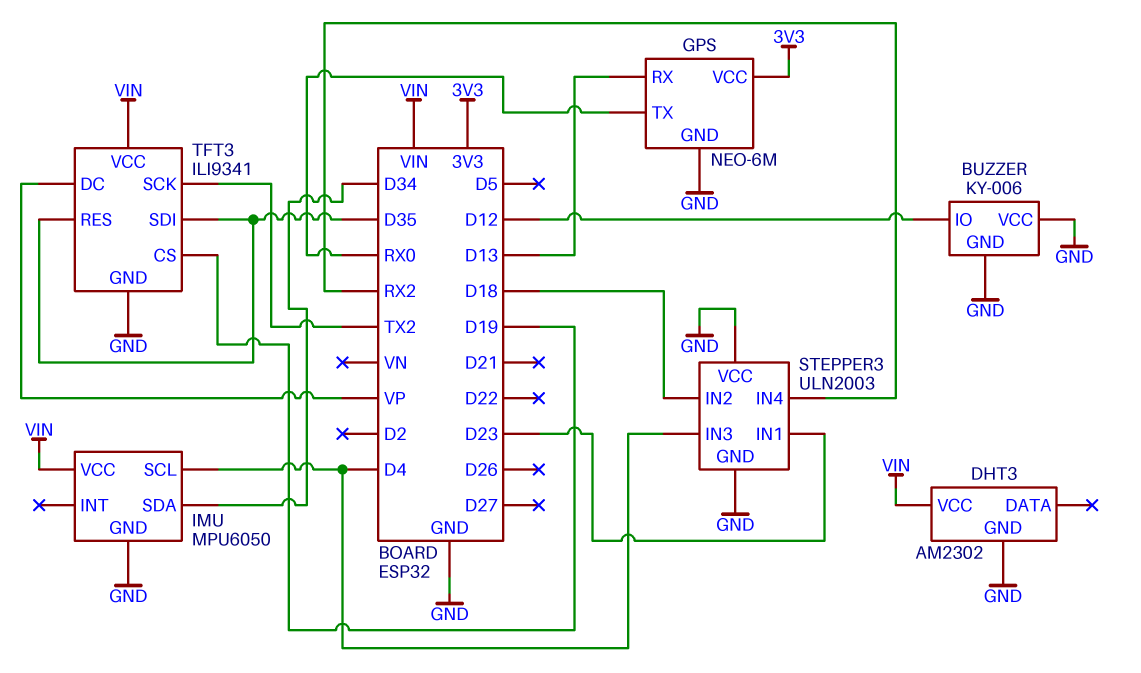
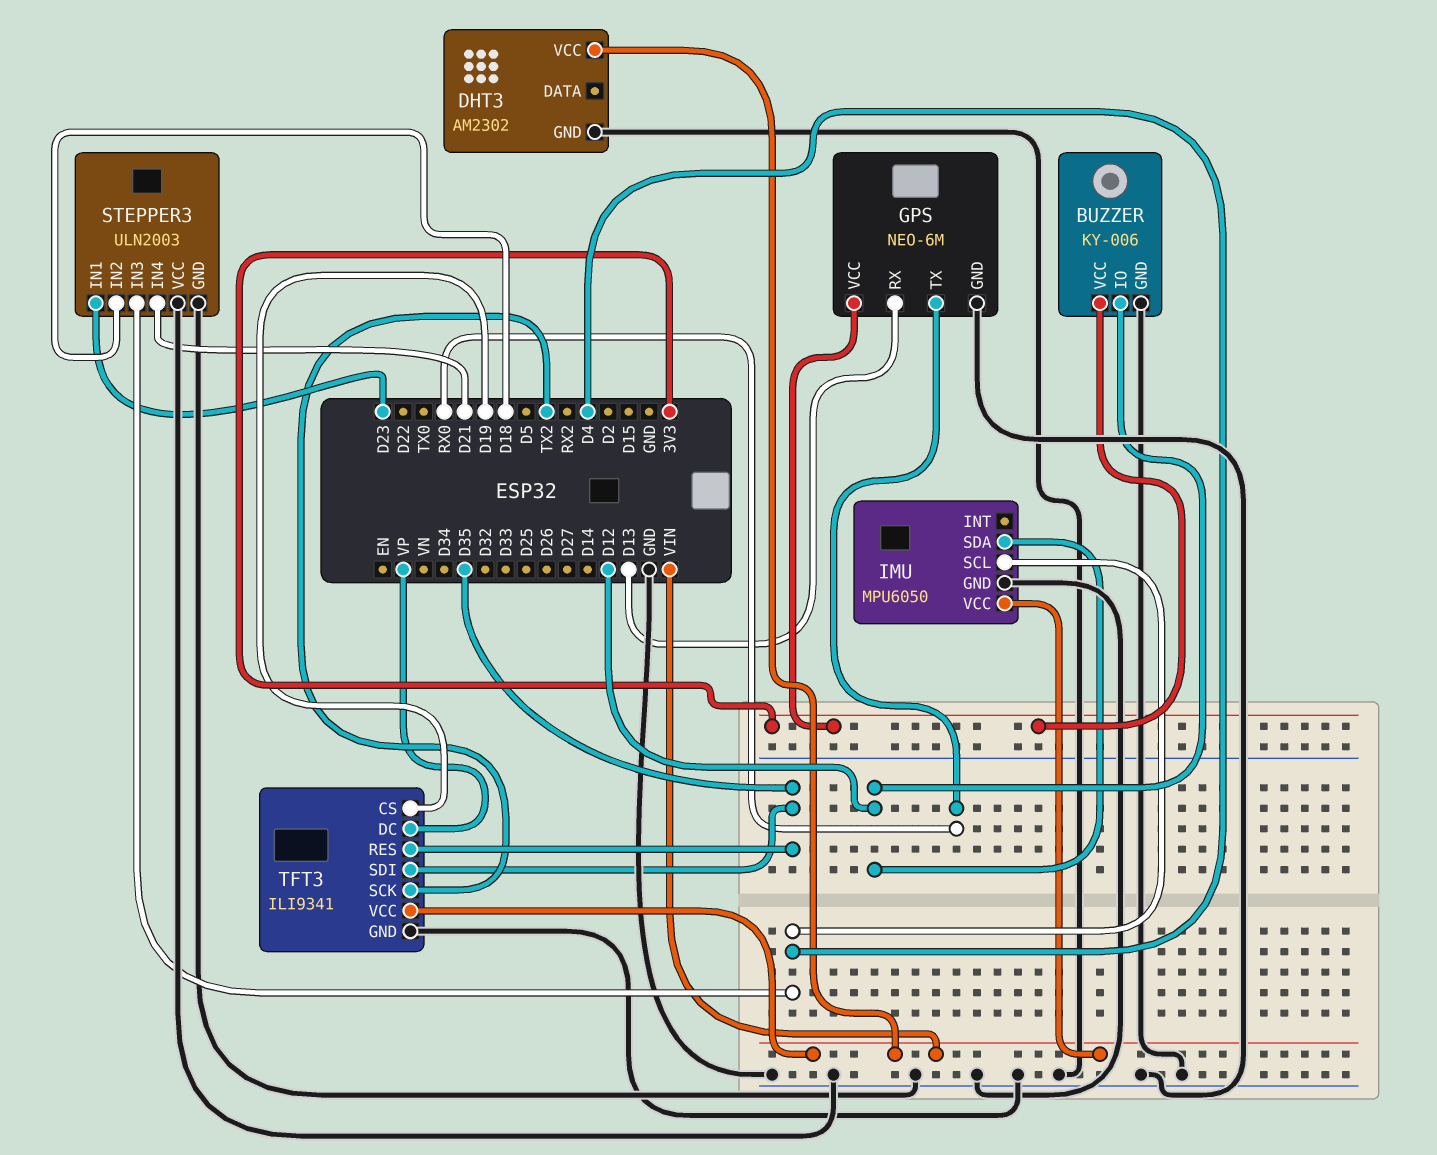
BUZZER pin VCC: GND -> 3V3
IMU pin SDA: D34 -> D12
STEPPER3 pin IN4: RX2 -> D21

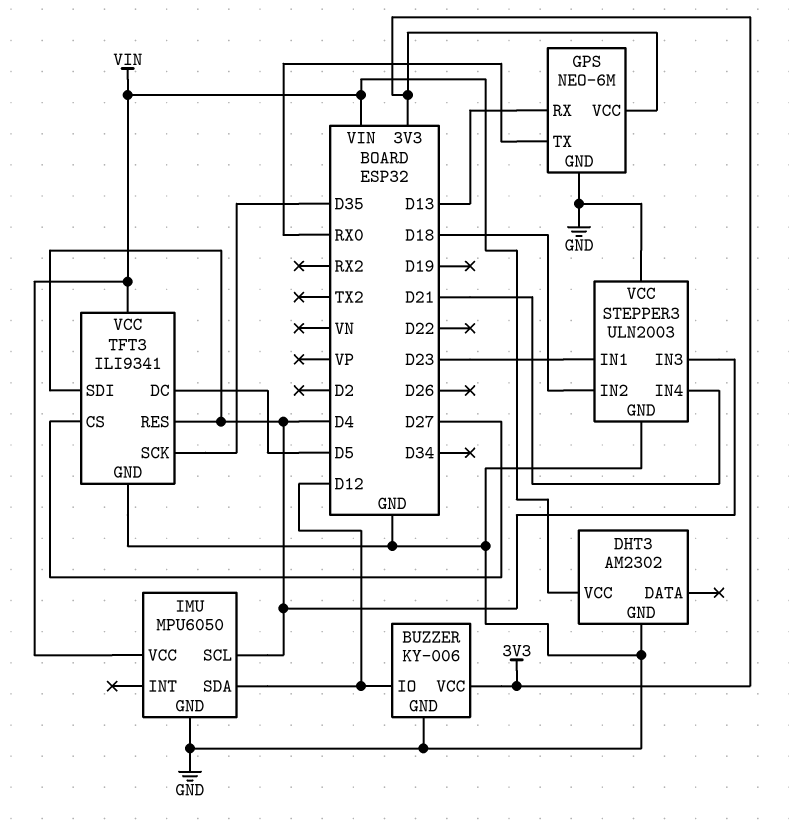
TFT3 pin CS: D19 -> D27
TFT3 pin DC: VP -> D5
TFT3 pin RES: D35 -> D4
TFT3 pin SCK: TX2 -> D35
TFT3 pin SDI: D35 -> D4

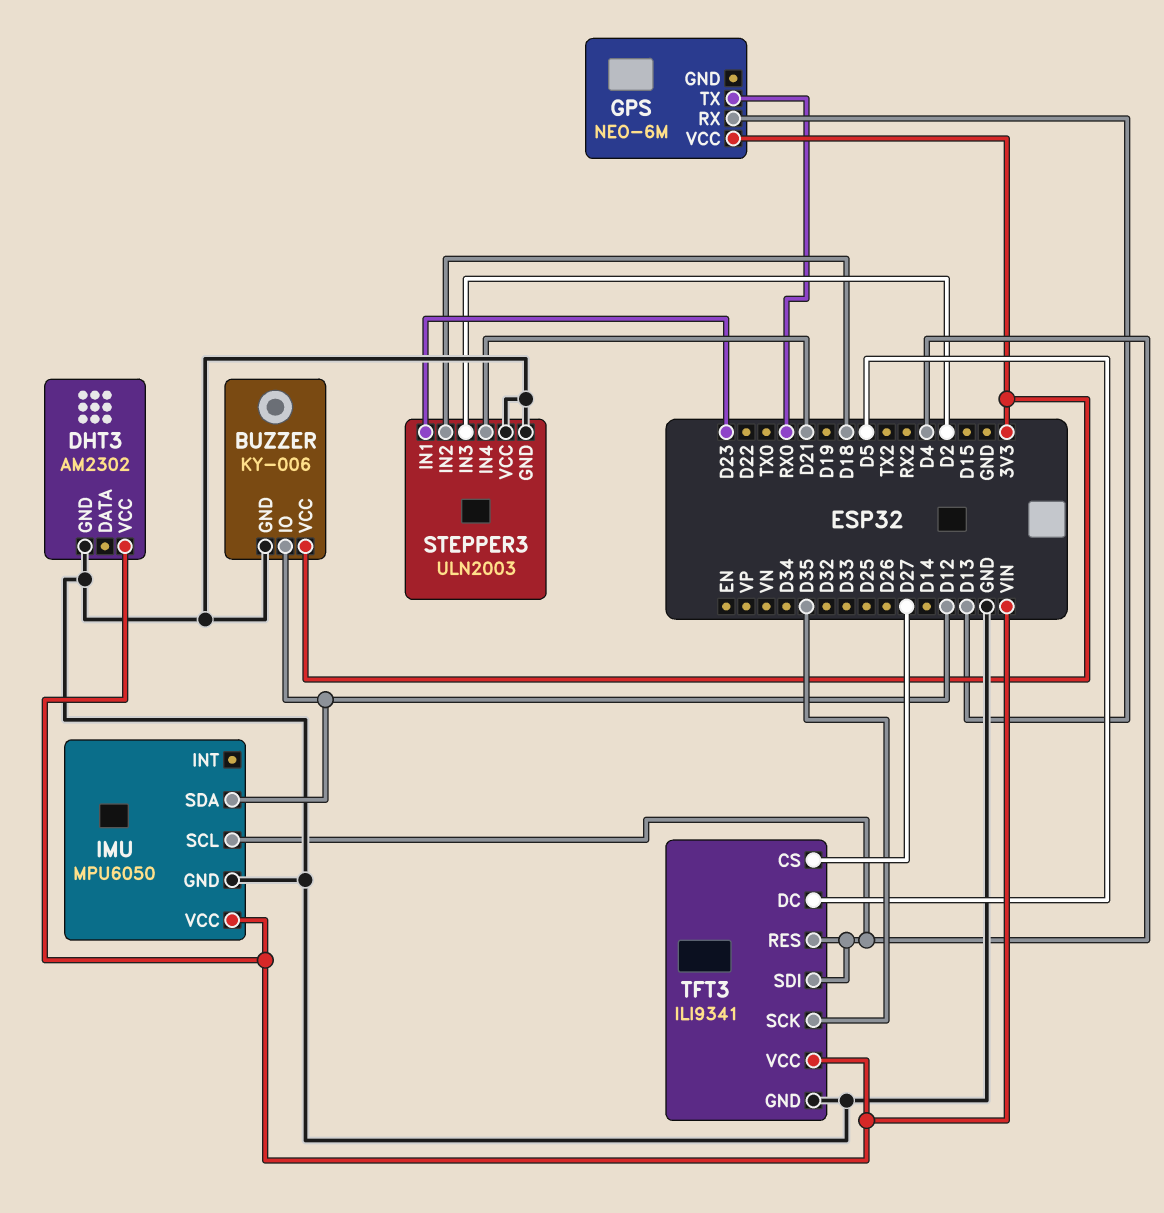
GPS pin GND: GND -> none
STEPPER3 pin IN3: D4 -> D2

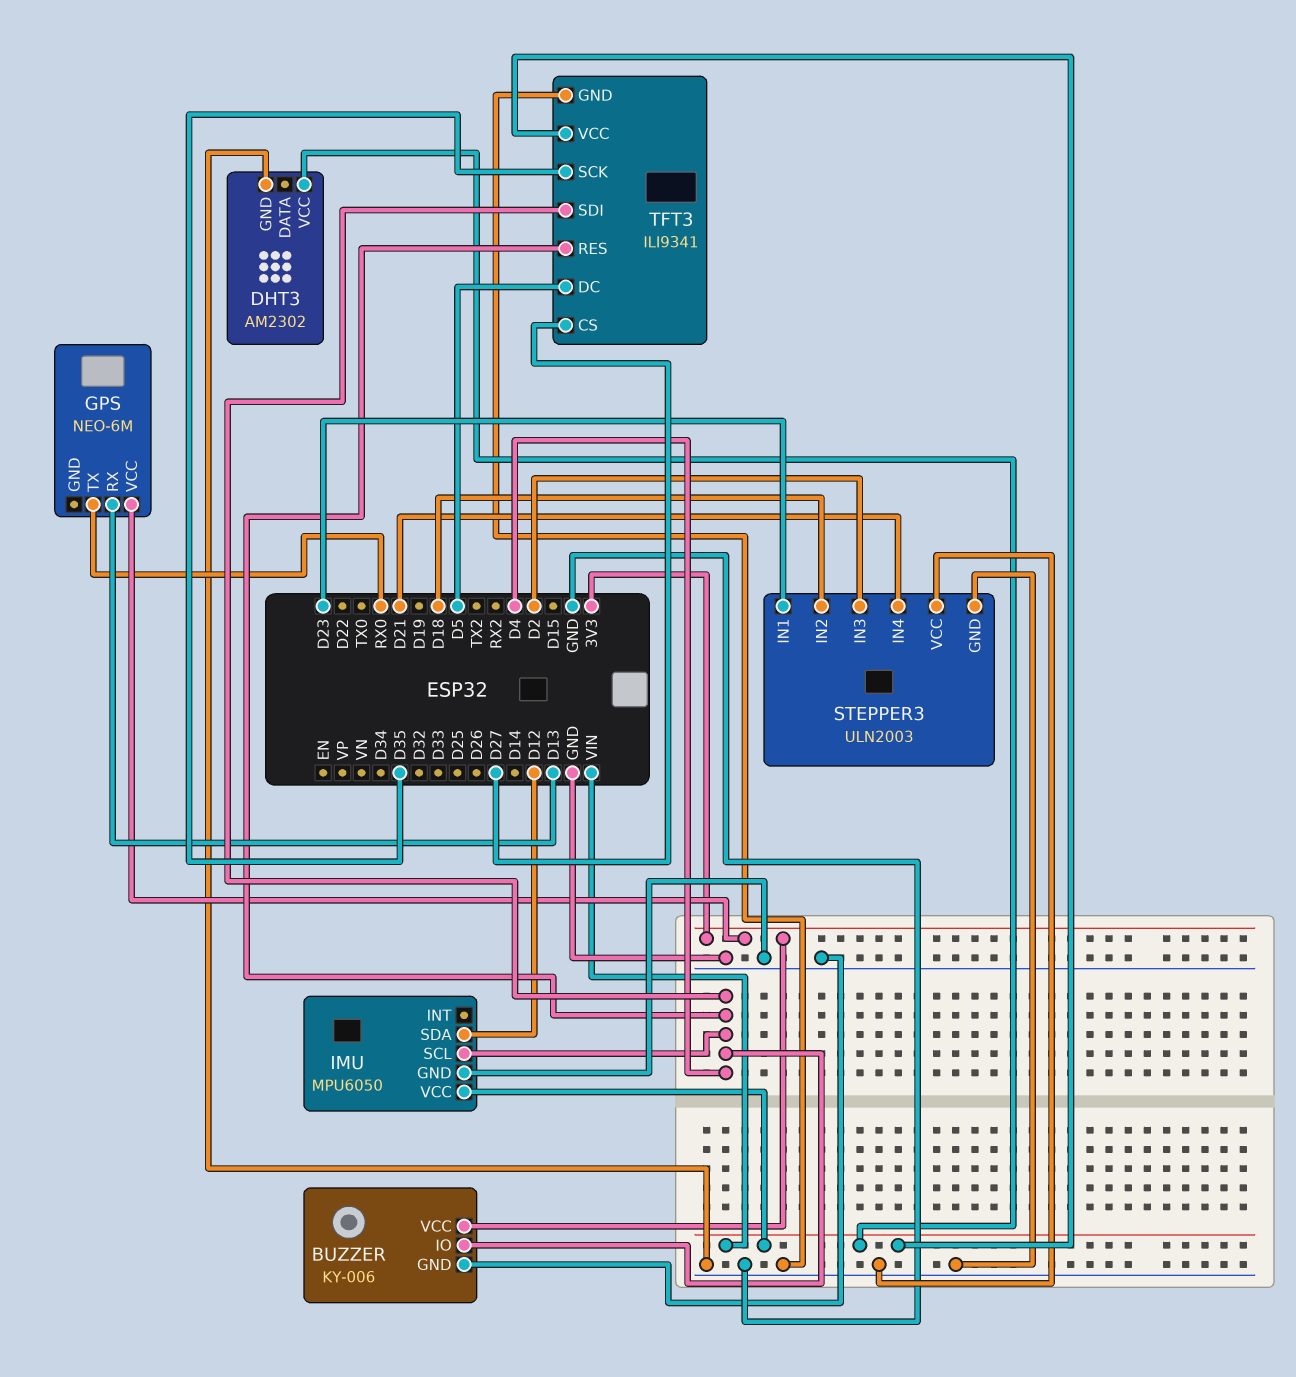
BUZZER pin IO: D12 -> D4

